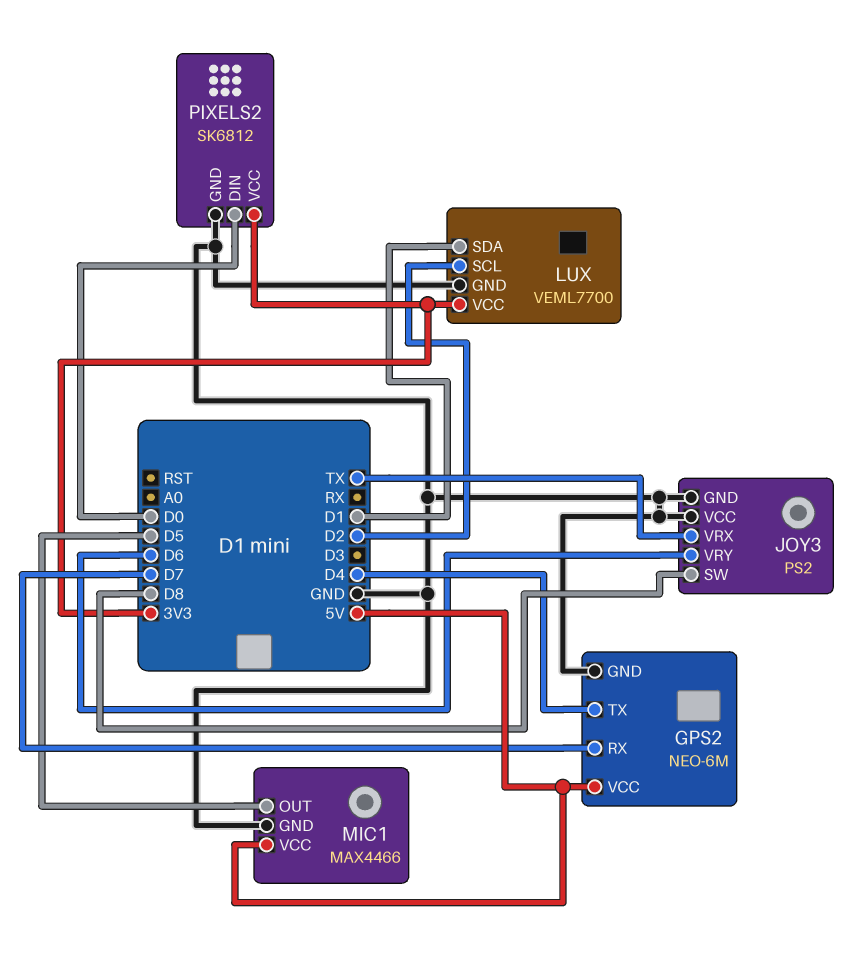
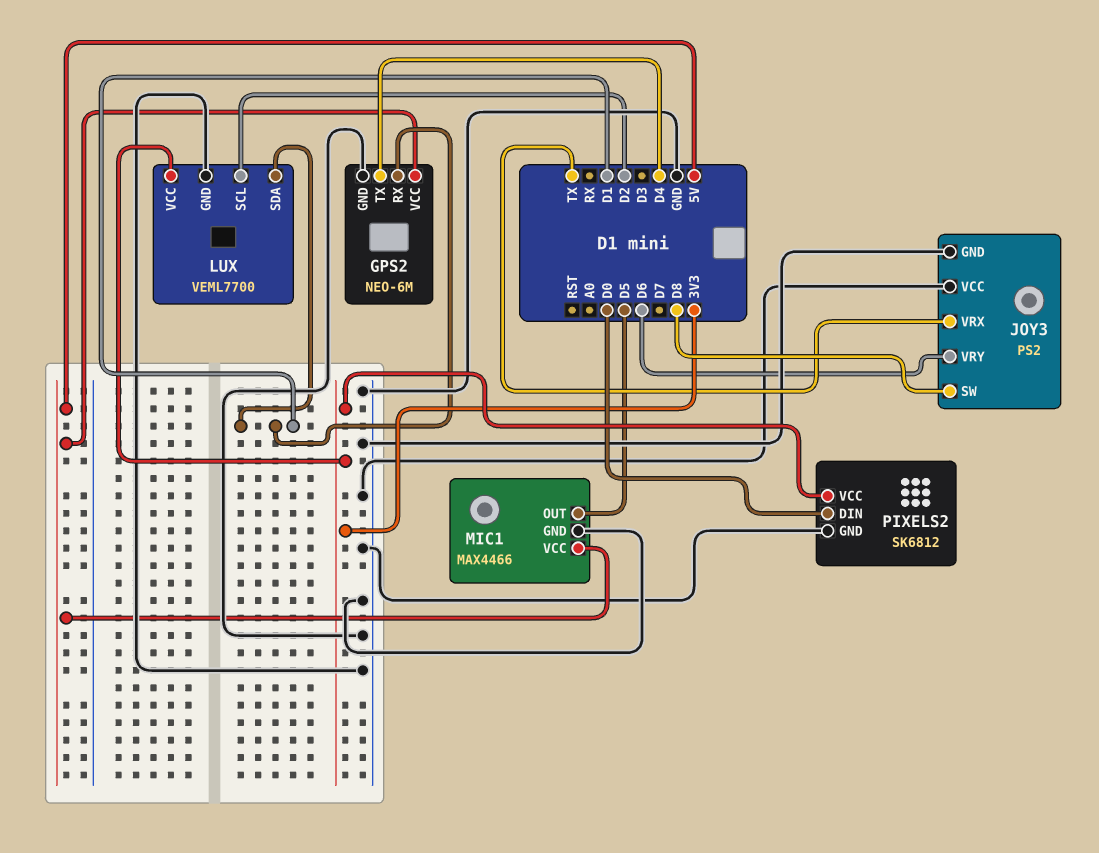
GPS2 pin RX: D7 -> D1

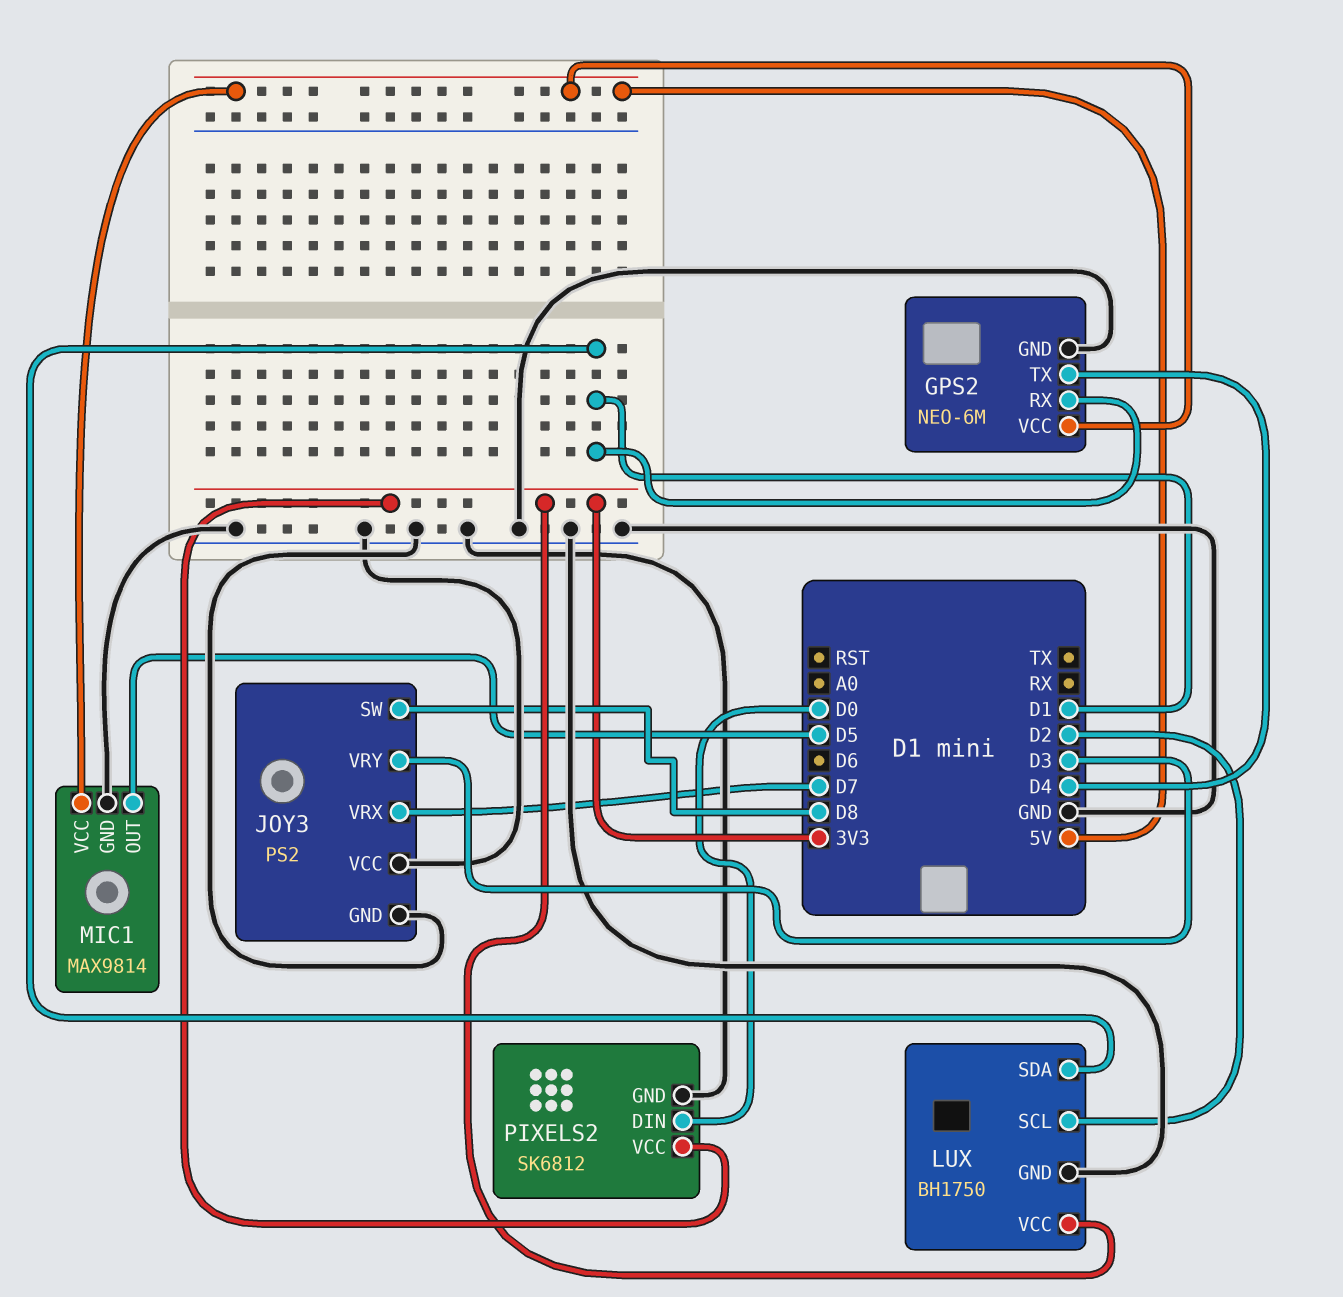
JOY3 pin VRX: TX -> D7
JOY3 pin VRY: D6 -> D3
LUX: VEML7700 -> BH1750
MIC1: MAX4466 -> MAX9814

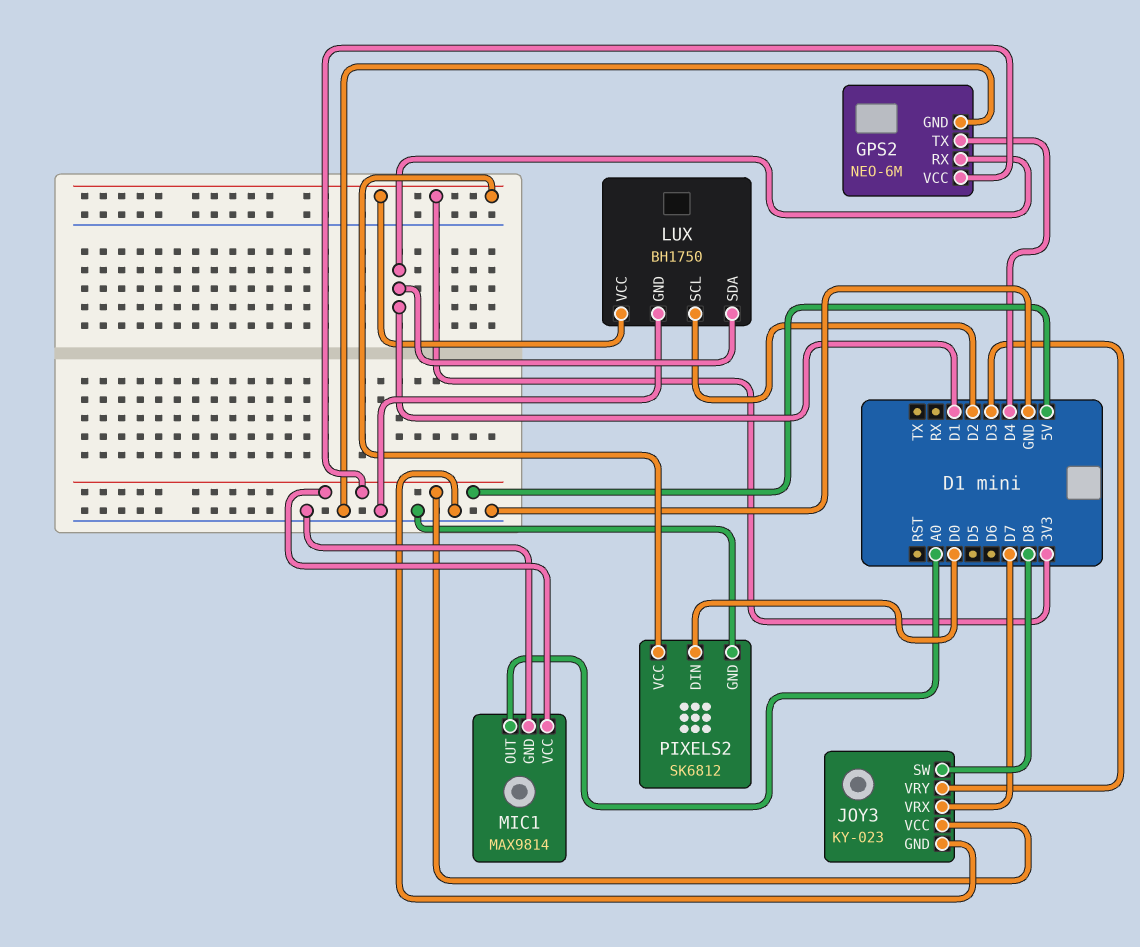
JOY3: PS2 -> KY-023
JOY3 pin VCC: GND -> 5V
MIC1 pin OUT: D5 -> A0

